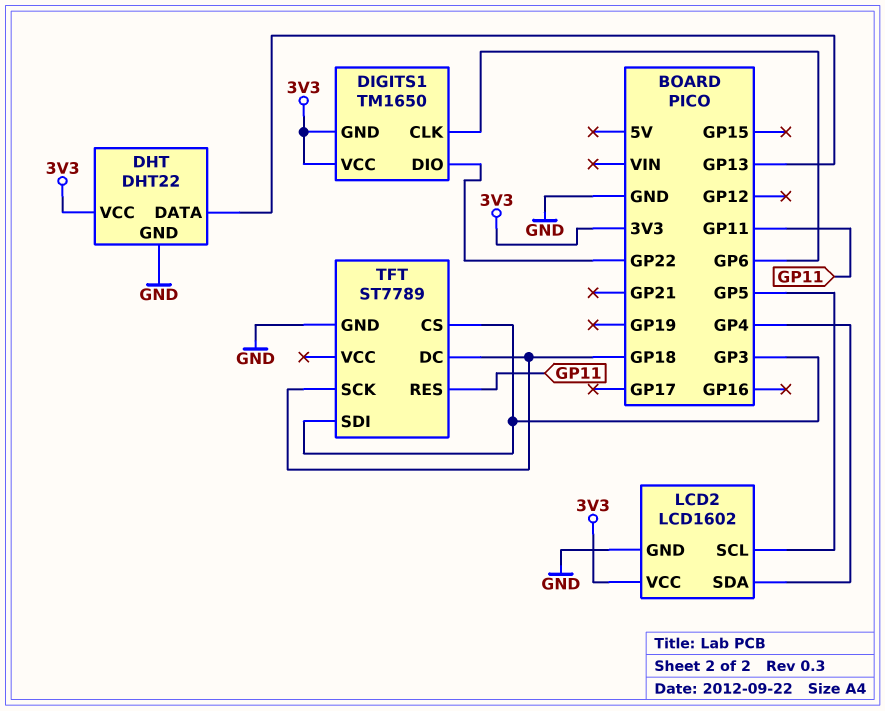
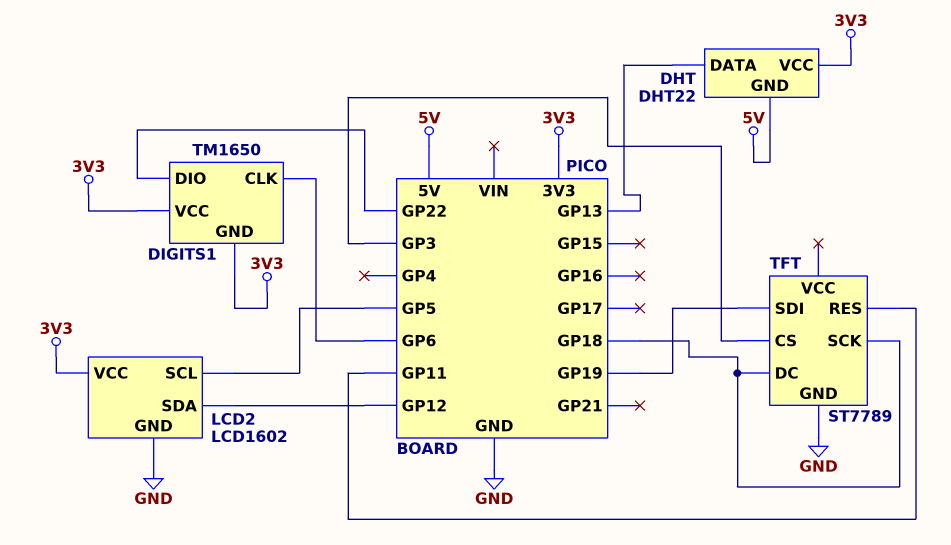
DHT pin GND: GND -> 5V
LCD2 pin SDA: GP4 -> GP12
TFT pin SDI: GP3 -> GP19

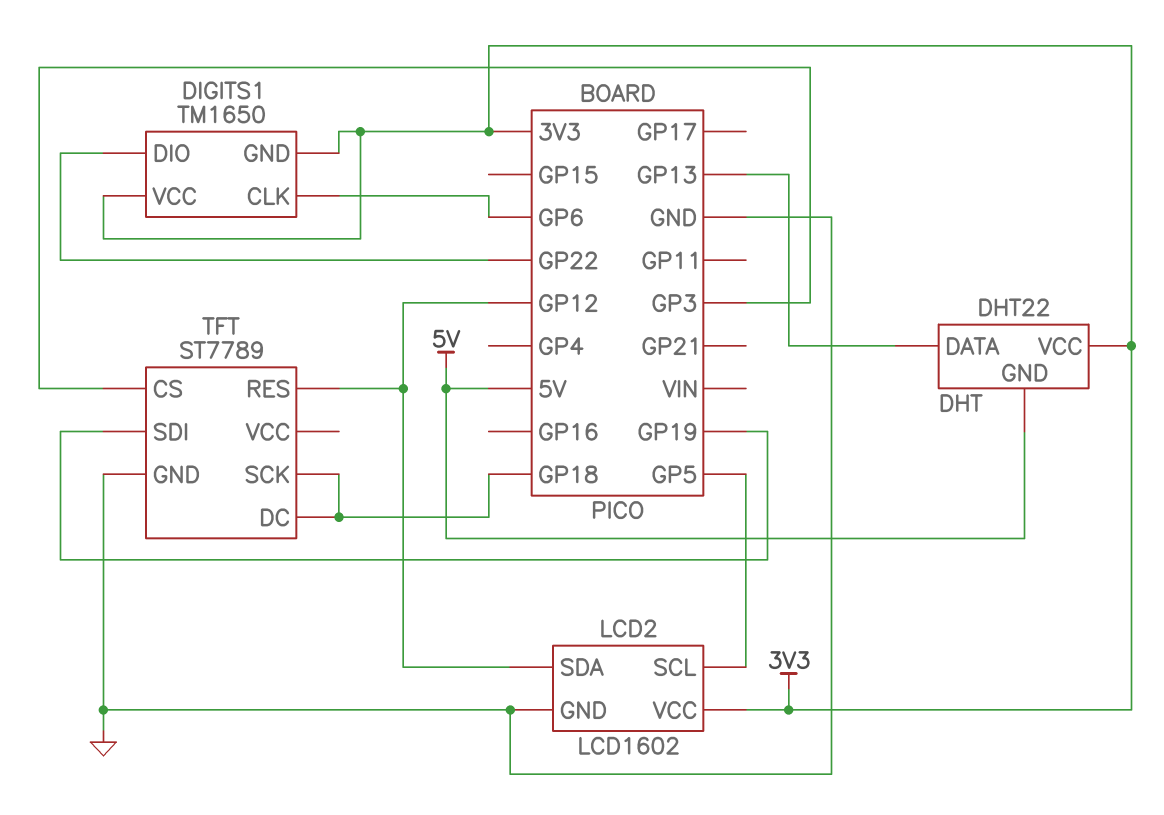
TFT pin RES: GP11 -> GP12

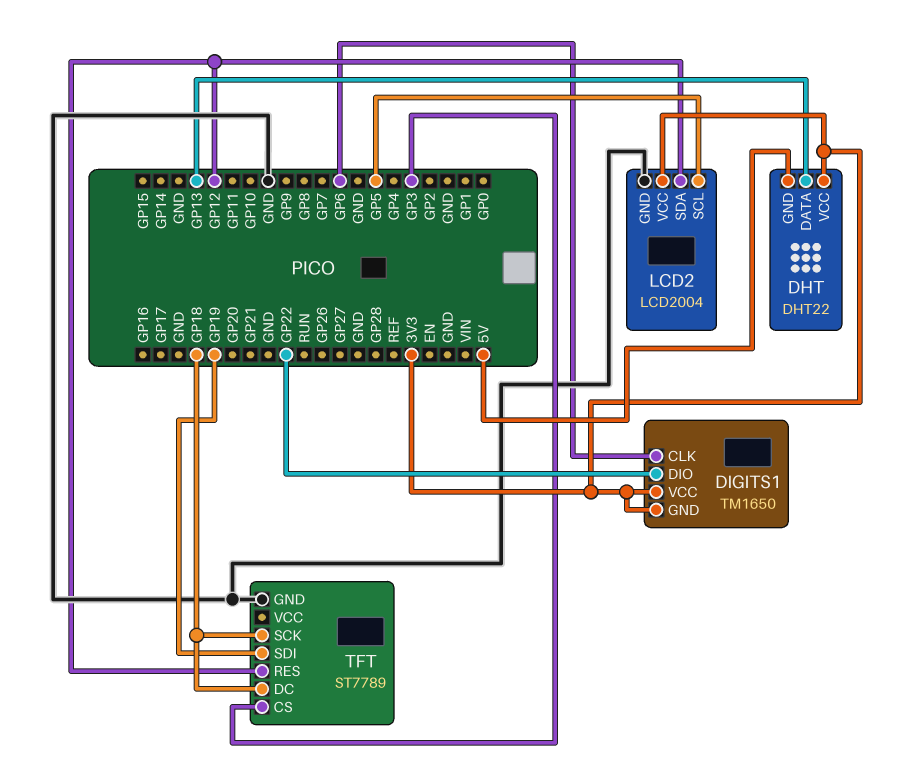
LCD2: LCD1602 -> LCD2004

